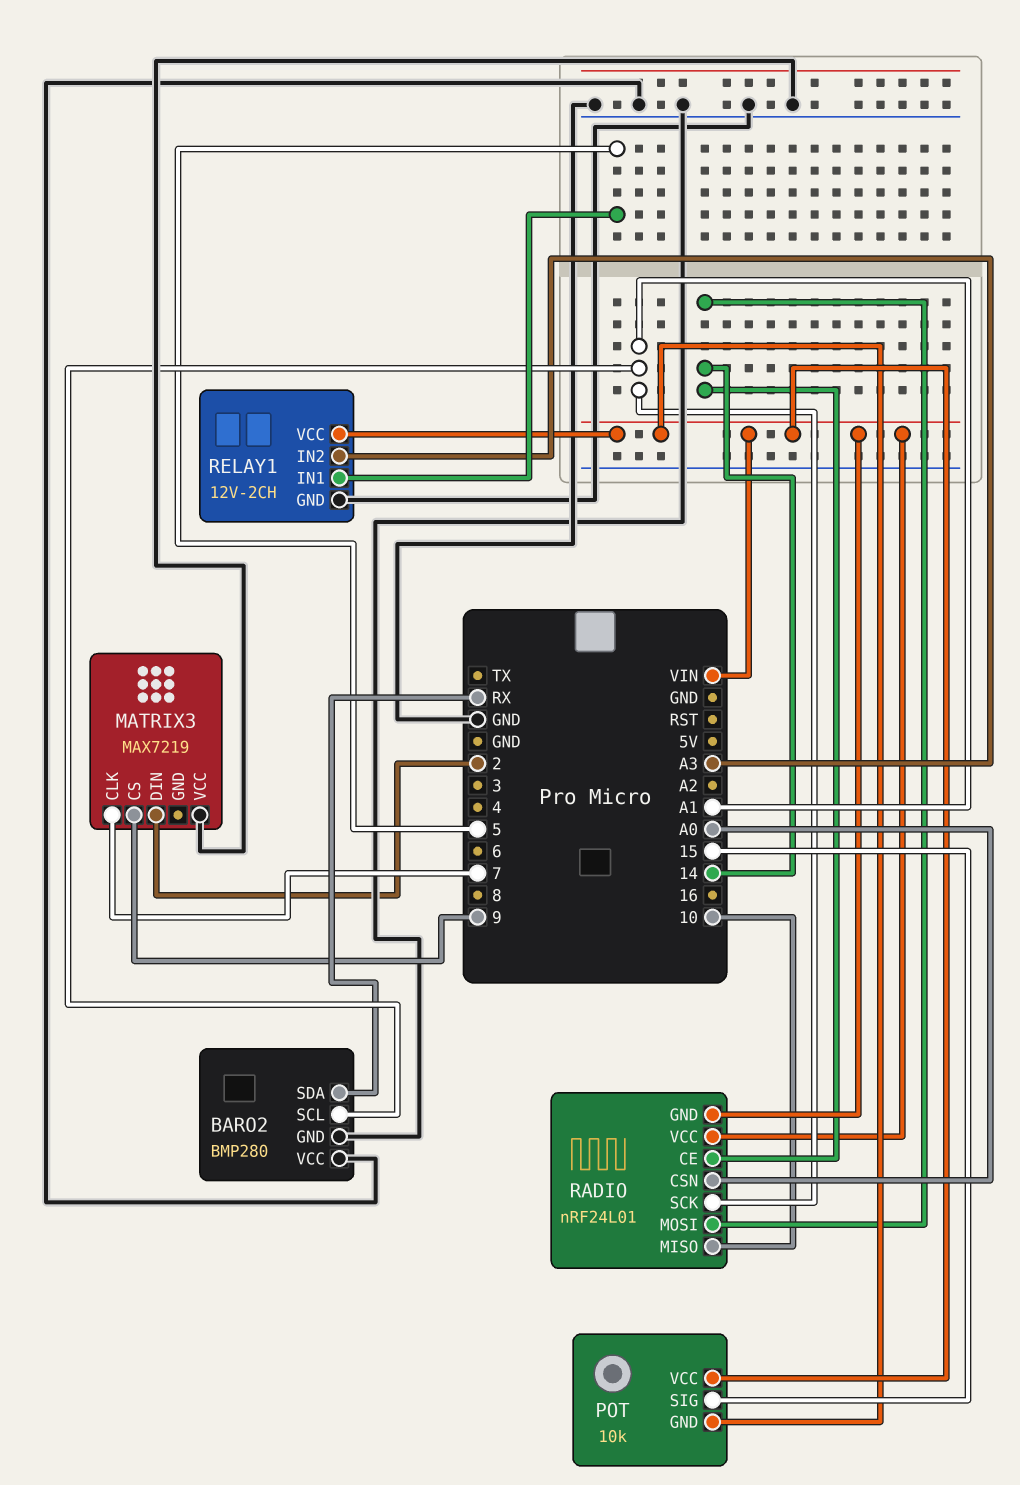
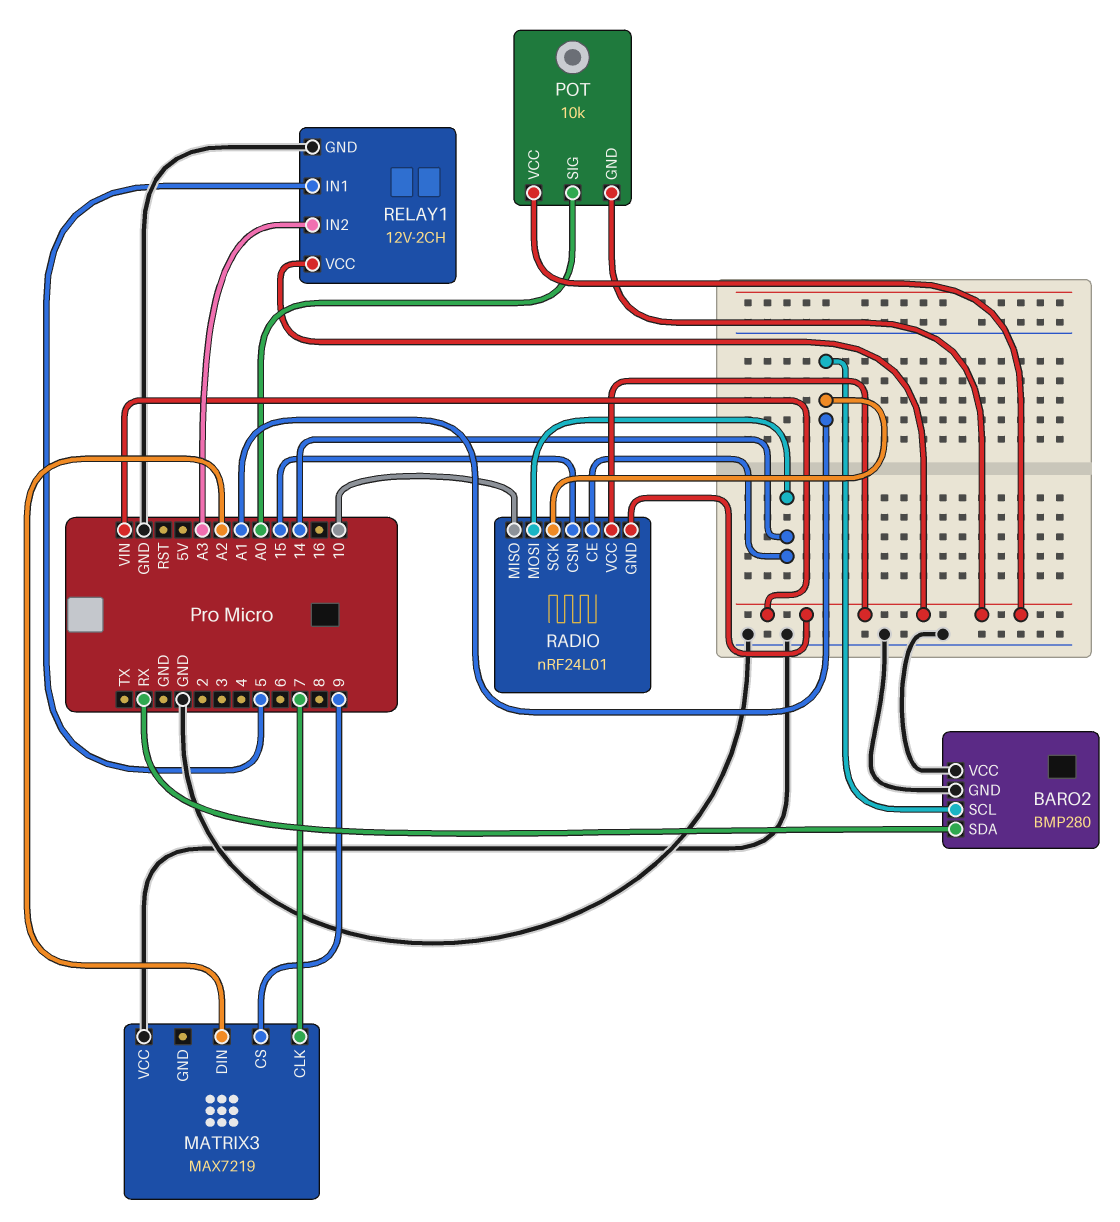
MATRIX3 pin DIN: 2 -> A2
POT pin SIG: 15 -> A0
RADIO pin CSN: A0 -> 15

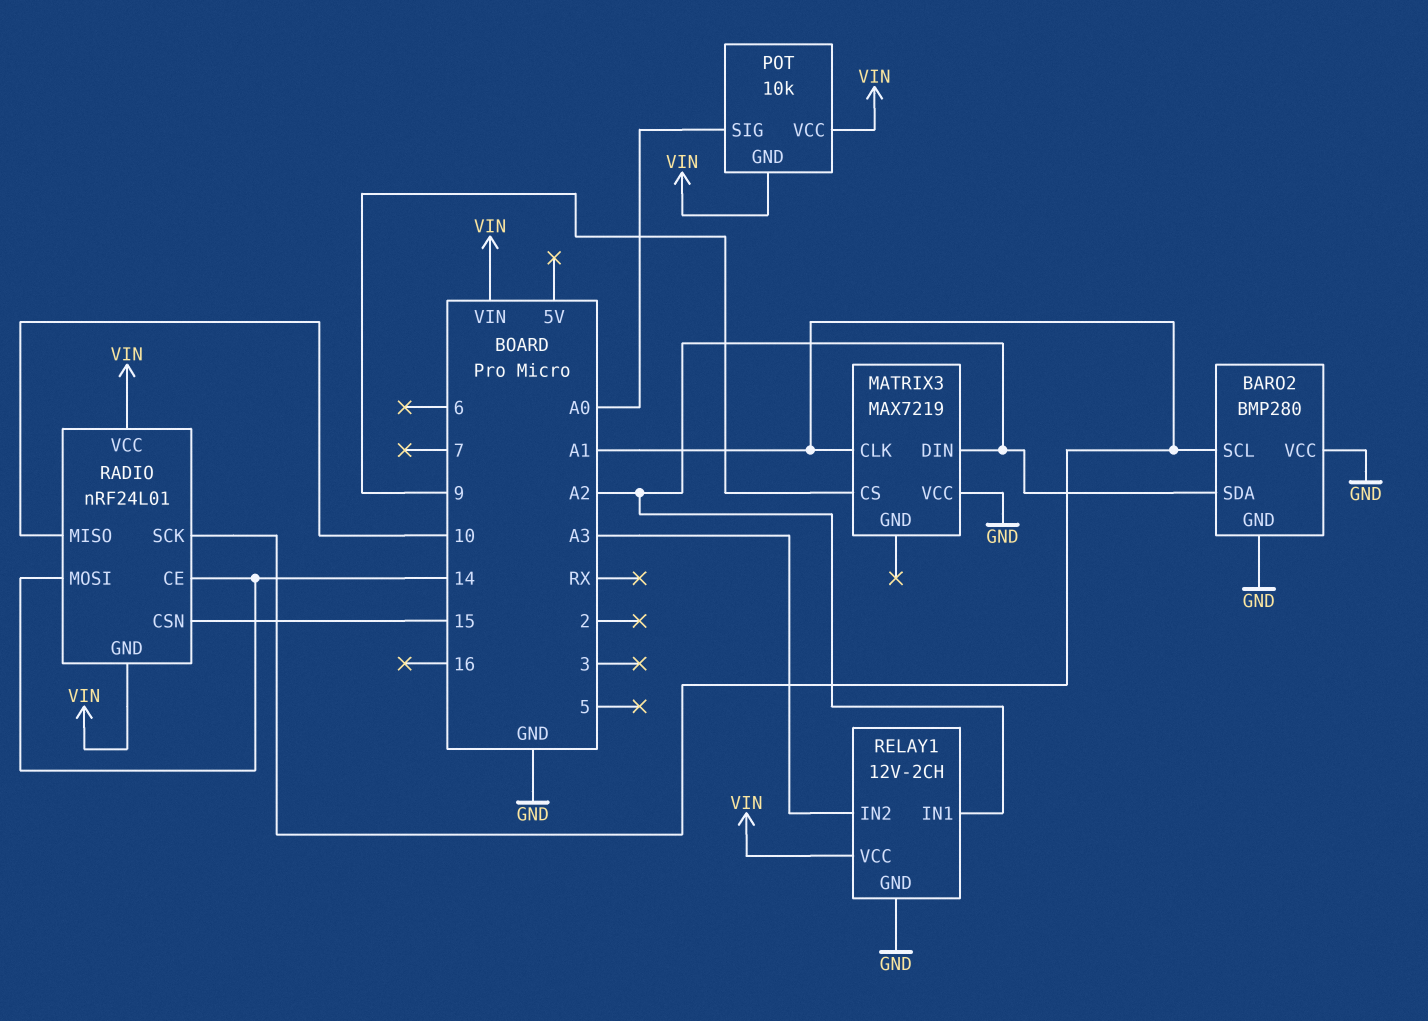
BARO2 pin SDA: RX -> A2
MATRIX3 pin CLK: 7 -> A1
RELAY1 pin IN1: 5 -> A2

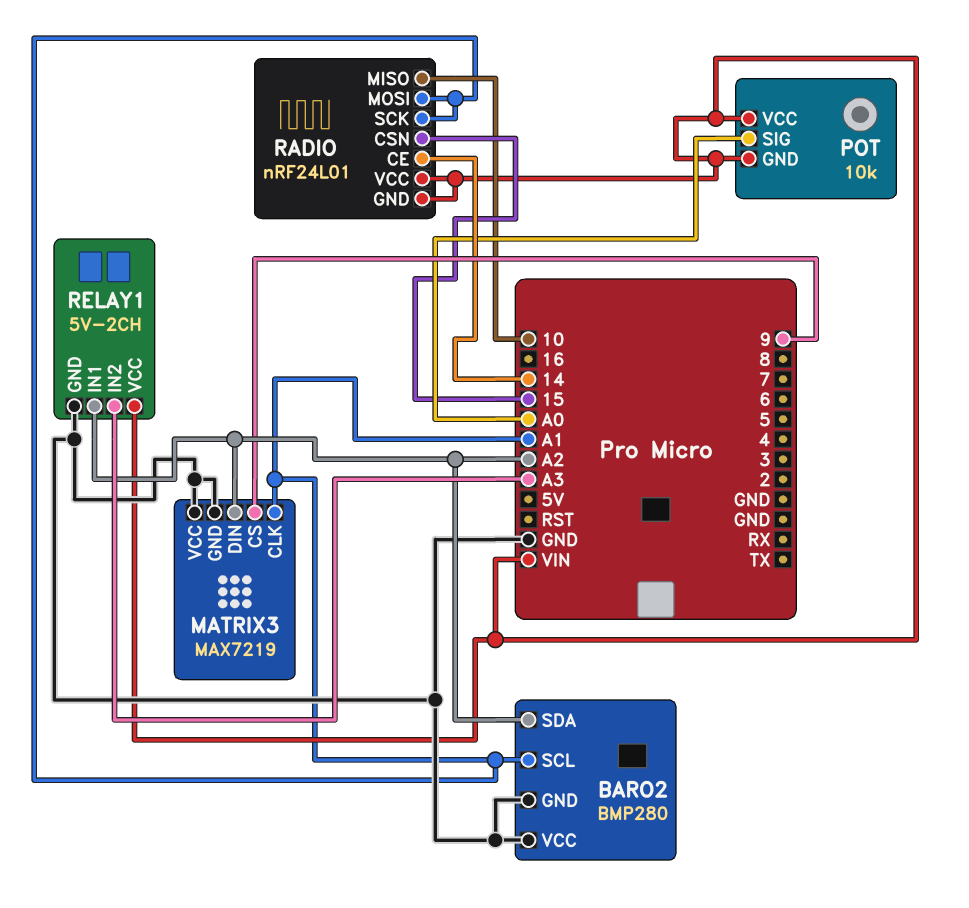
MATRIX3 pin GND: none -> GND
RADIO pin MOSI: 14 -> A1
RELAY1: 12V-2CH -> 5V-2CH

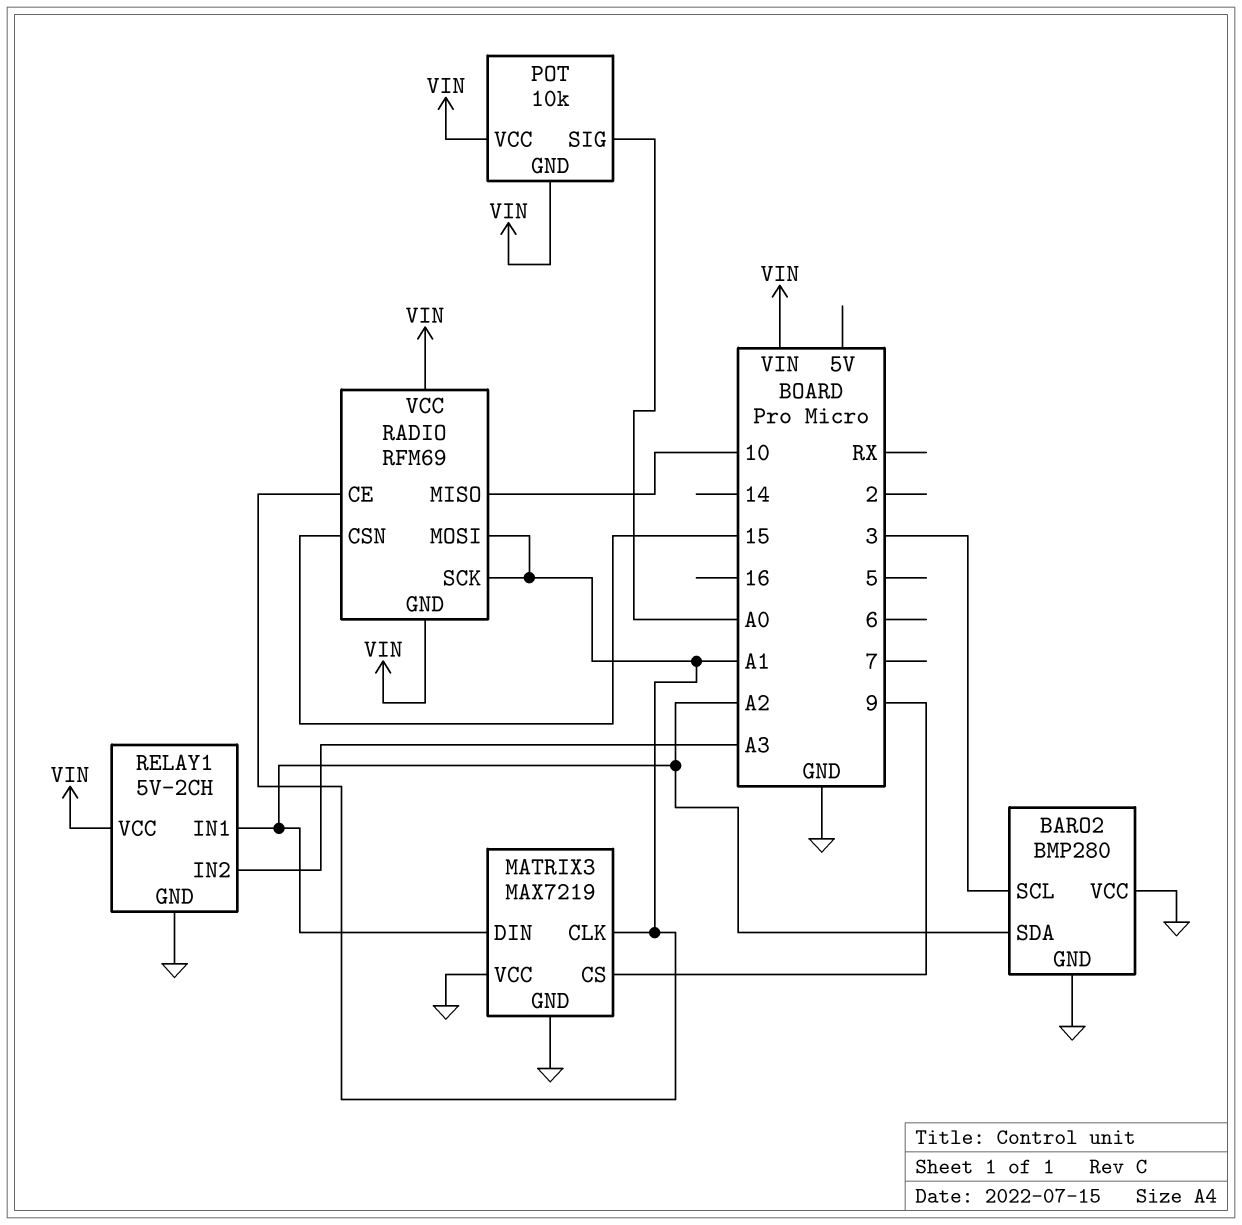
BARO2 pin SCL: A1 -> 3
RADIO: nRF24L01 -> RFM69
RADIO pin CE: 14 -> A1

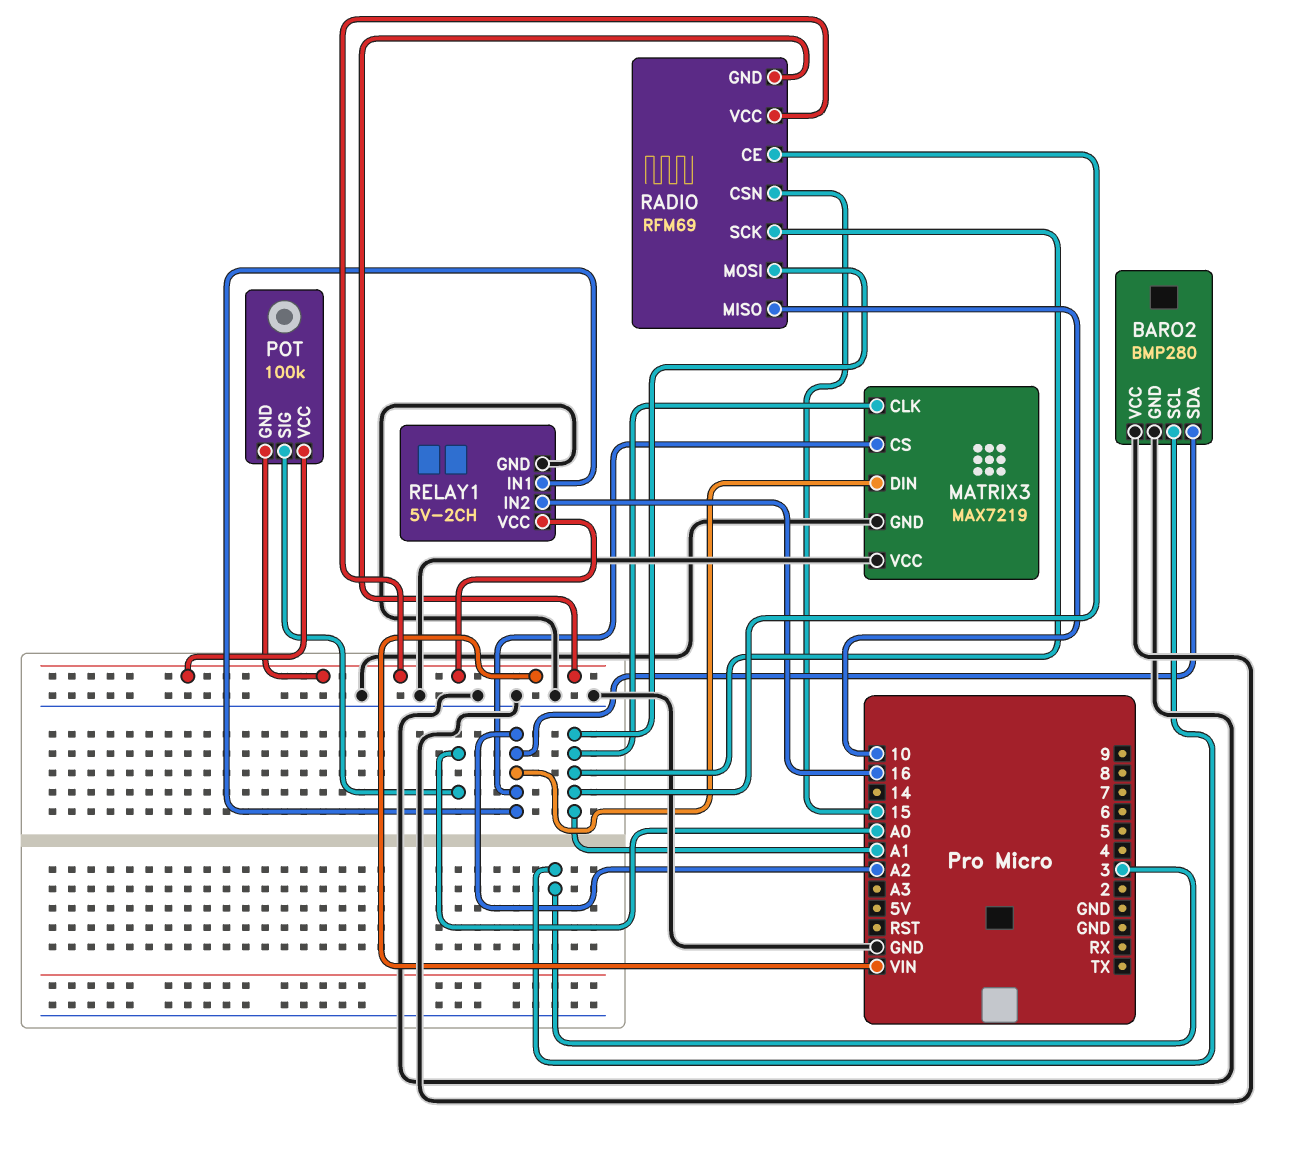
MATRIX3 pin CS: 9 -> A2
POT: 10k -> 100k
RELAY1 pin IN2: A3 -> 16

